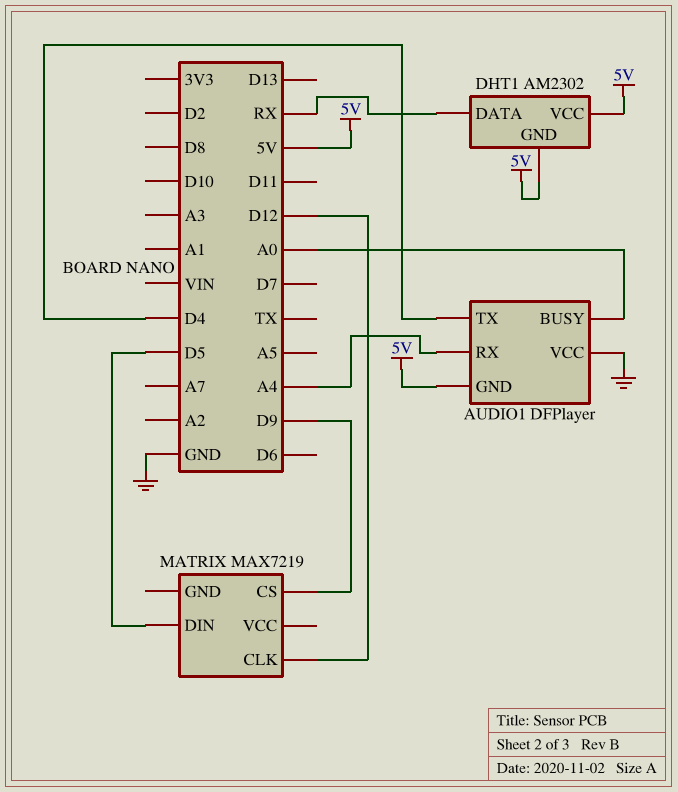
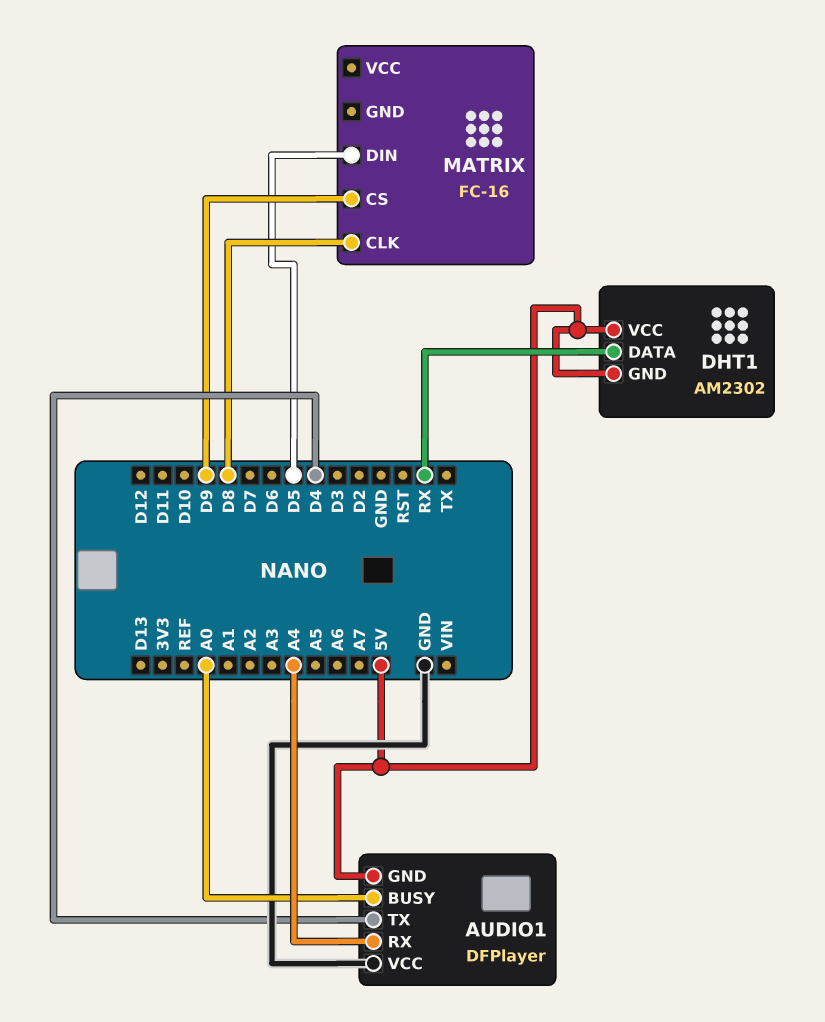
MATRIX: MAX7219 -> FC-16
MATRIX pin CLK: D12 -> D8

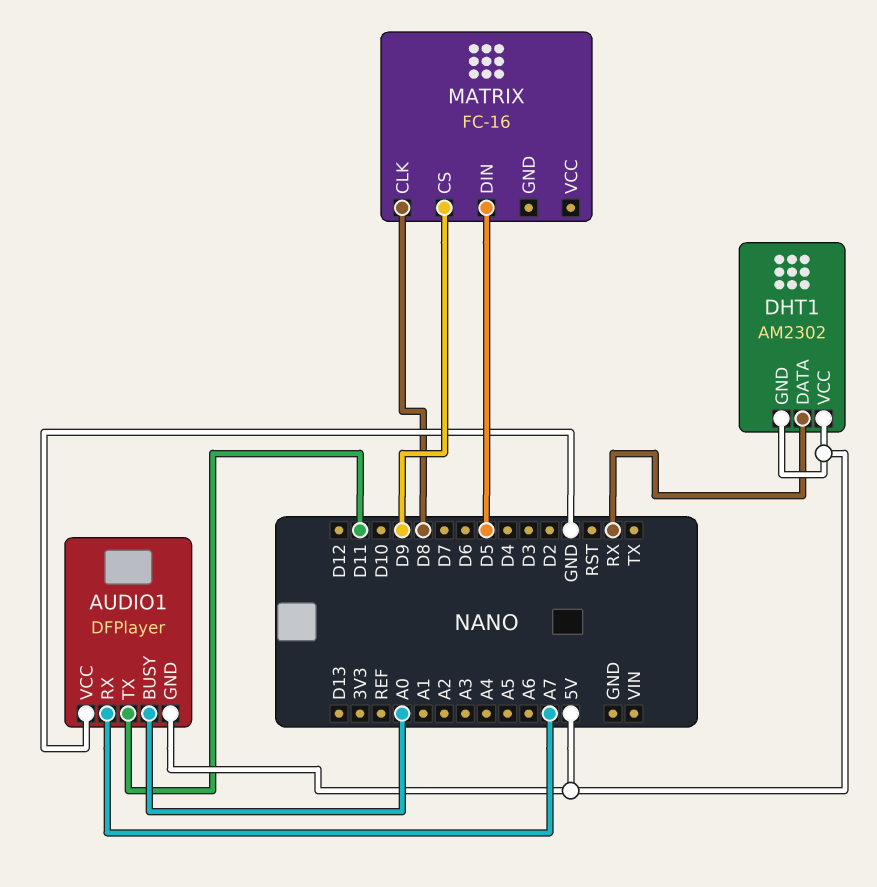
AUDIO1 pin RX: A4 -> A7
AUDIO1 pin TX: D4 -> D11

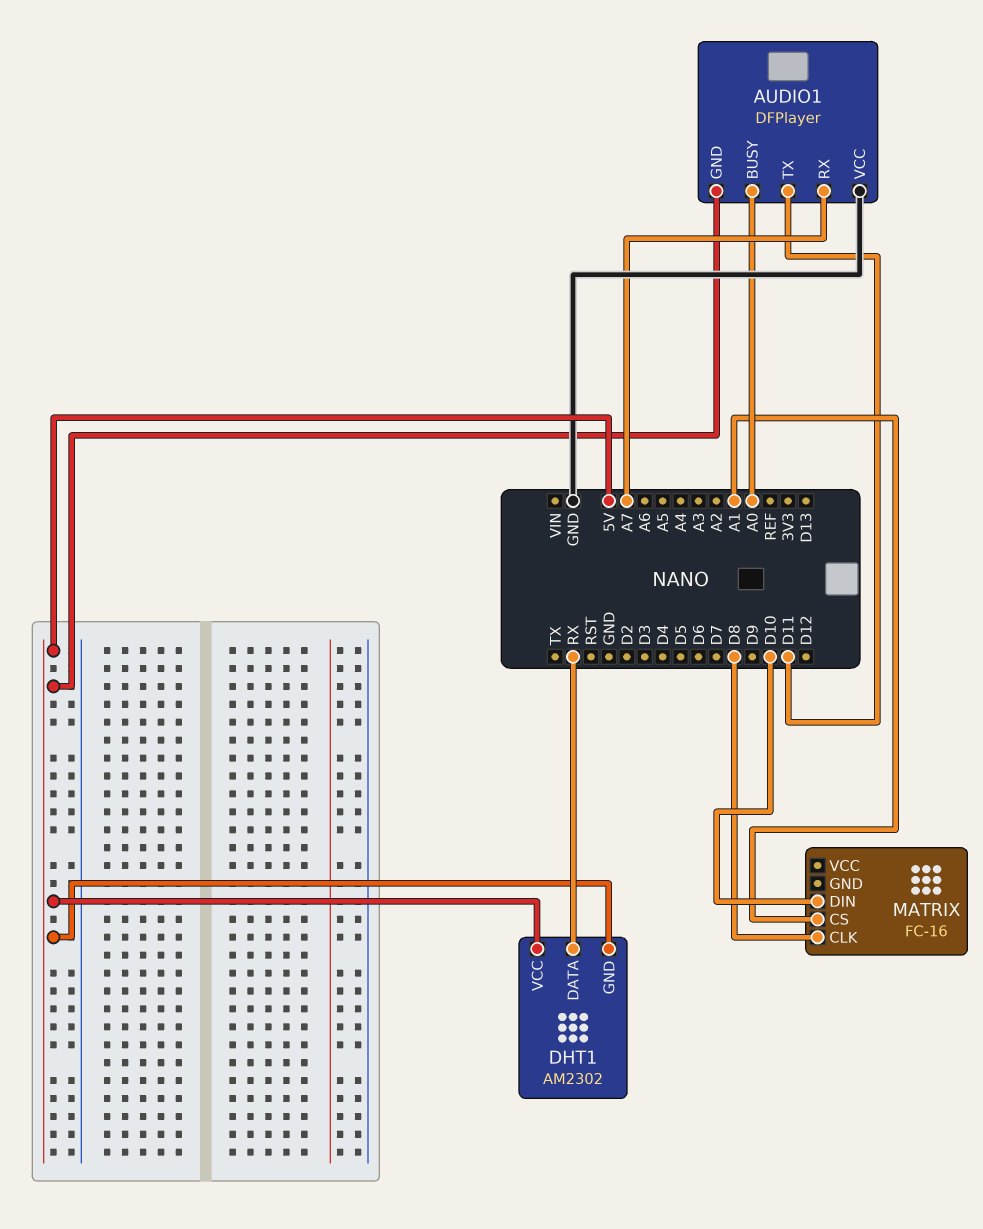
MATRIX pin CS: D9 -> A1
MATRIX pin DIN: D5 -> D10

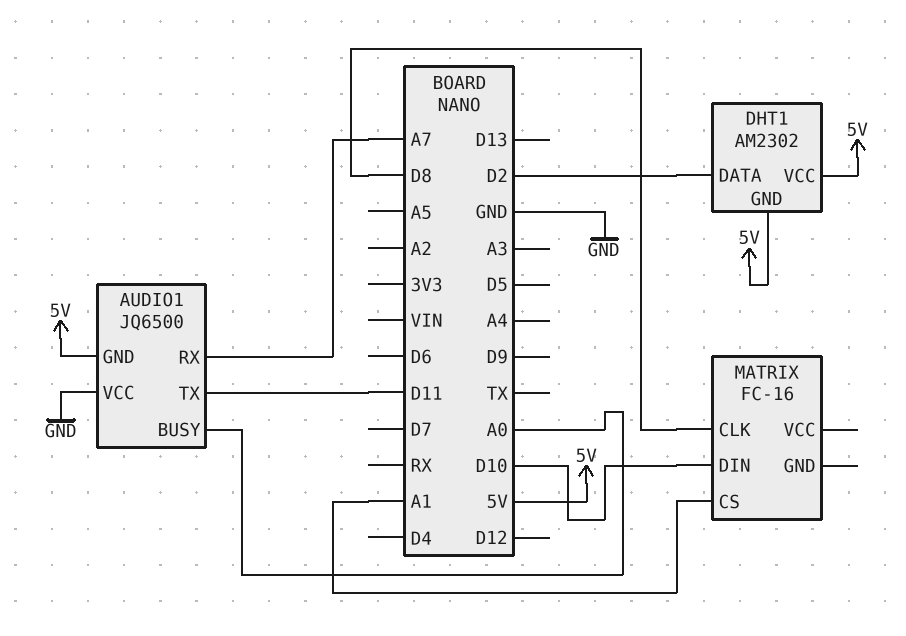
AUDIO1: DFPlayer -> JQ6500
DHT1 pin DATA: RX -> D2

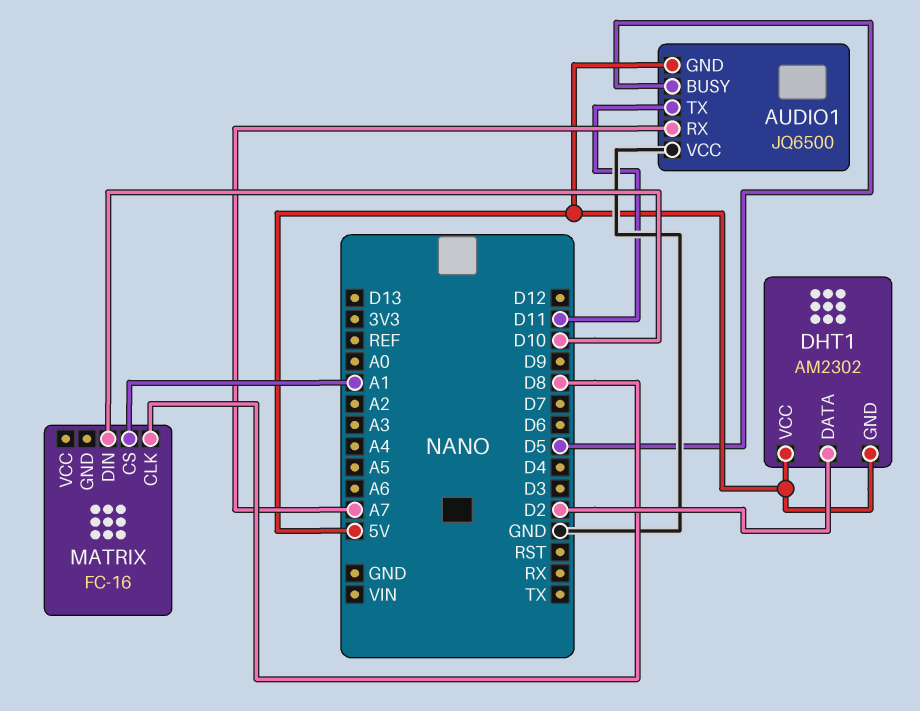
AUDIO1 pin BUSY: A0 -> D5

